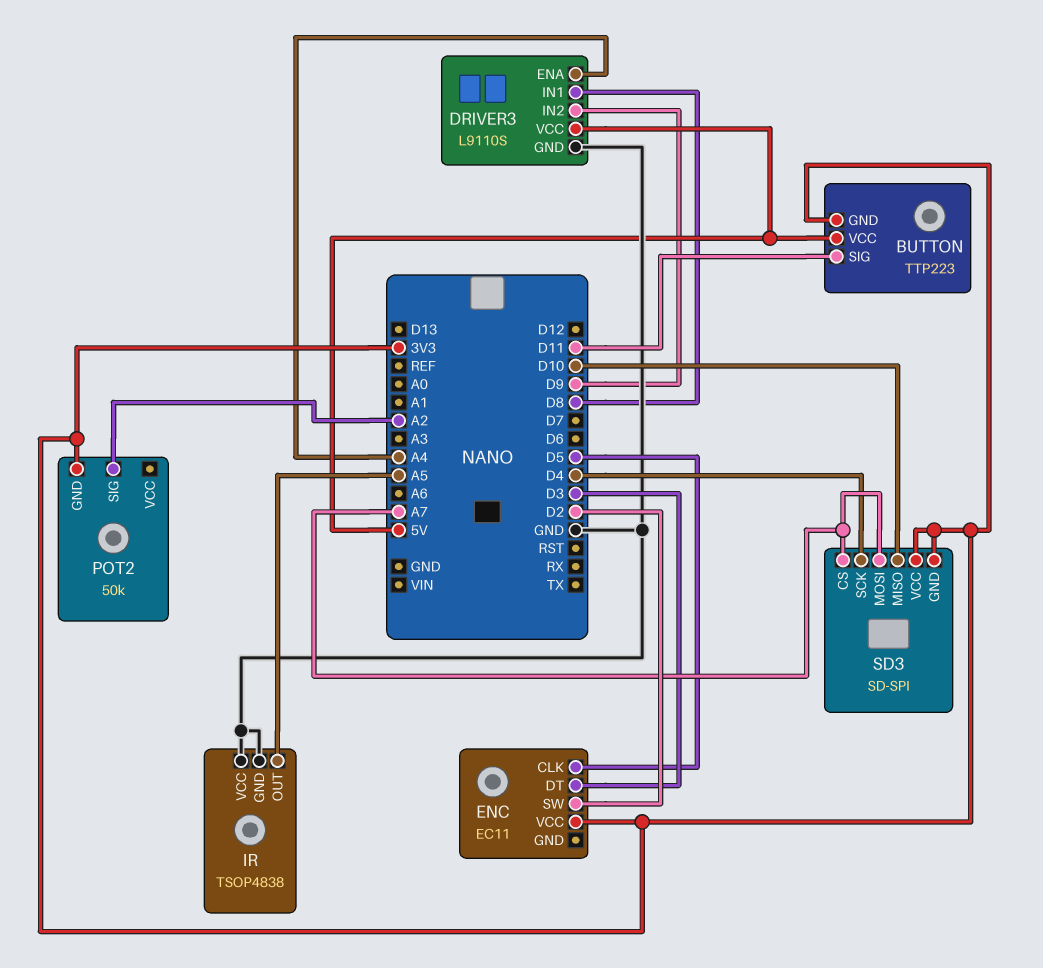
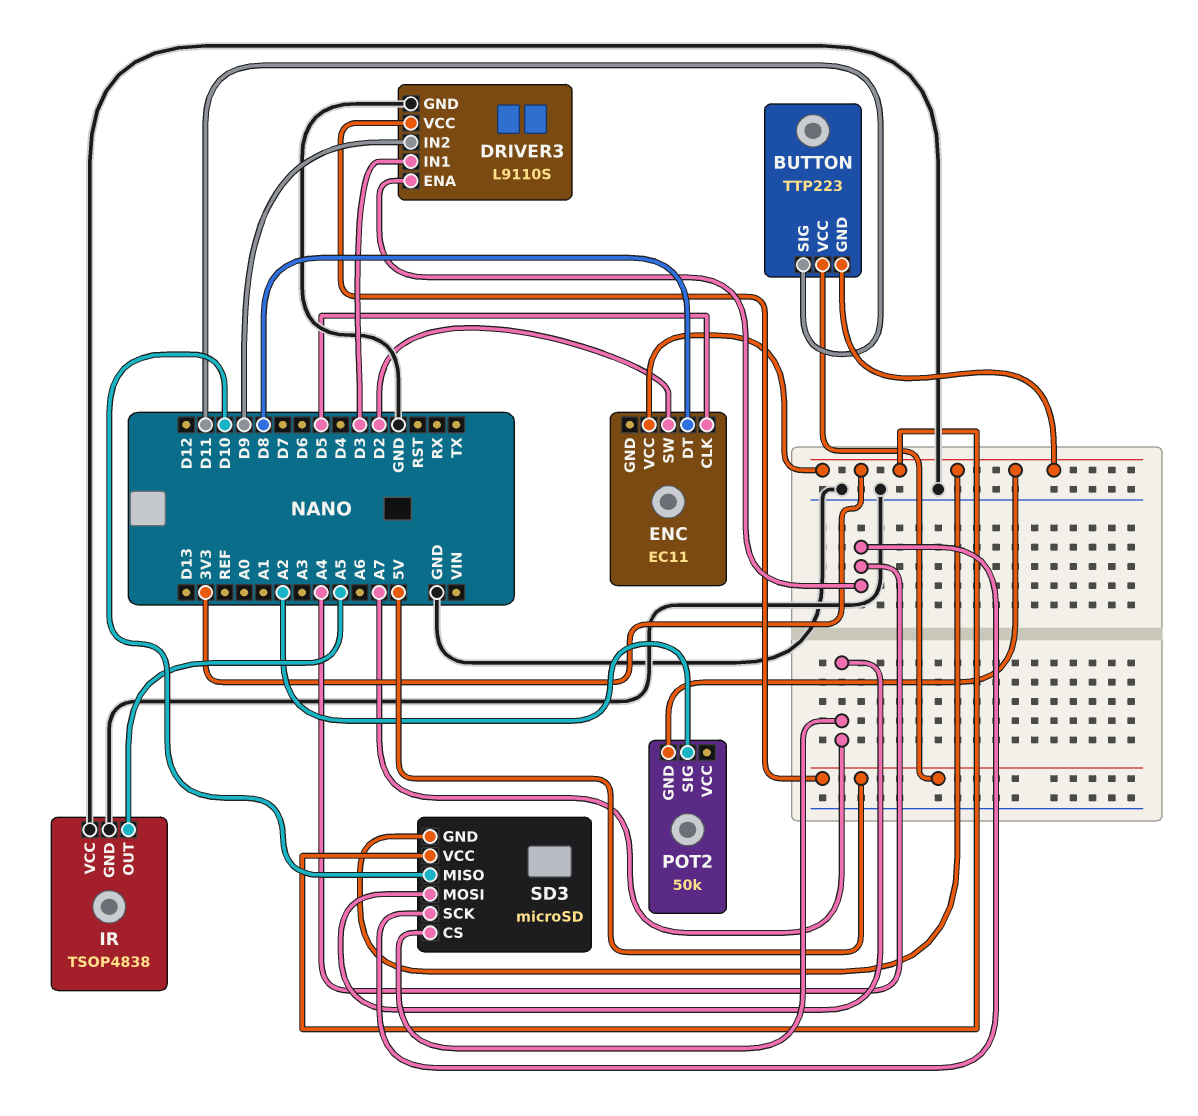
DRIVER3 pin IN1: D8 -> D3
ENC pin DT: D3 -> D8
SD3: SD-SPI -> microSD
SD3 pin SCK: D4 -> A4

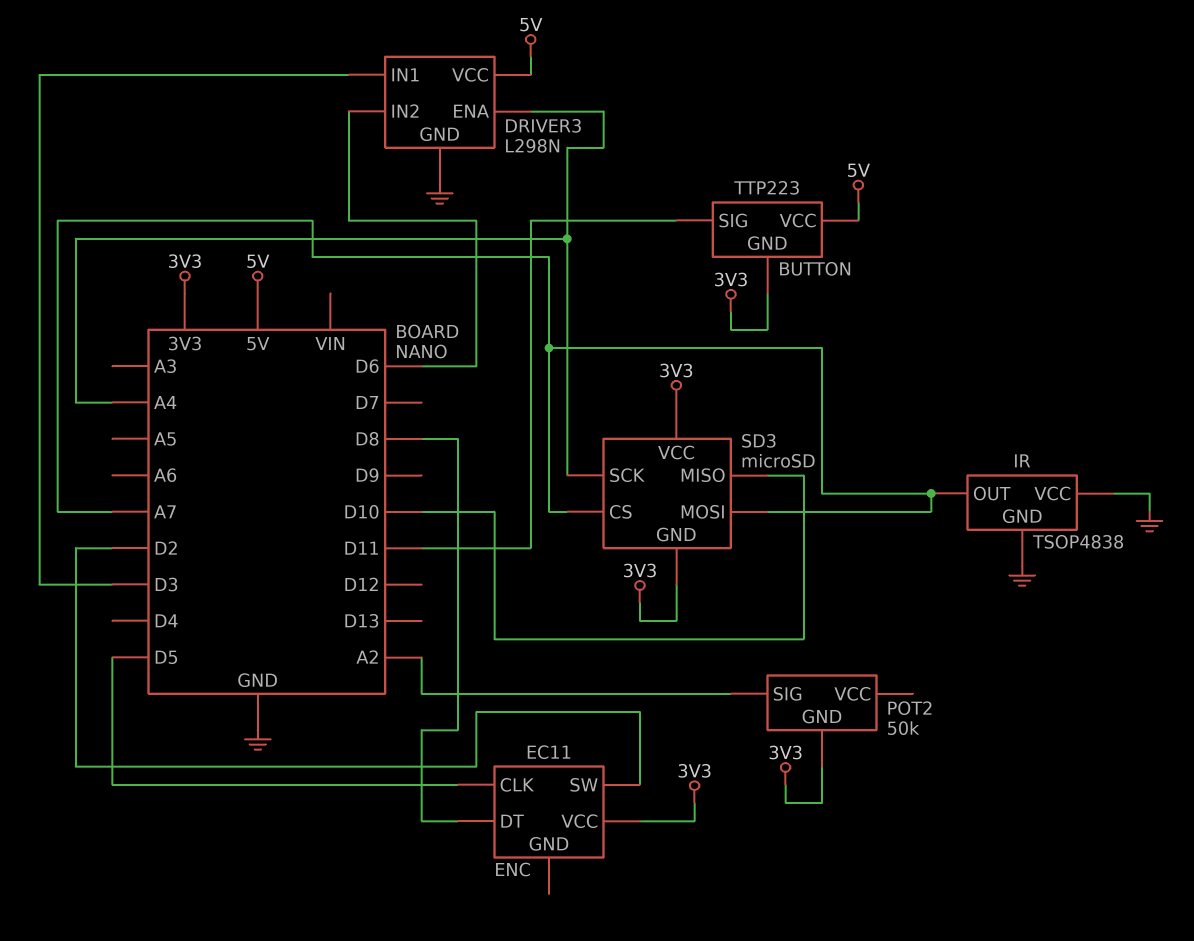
DRIVER3: L9110S -> L298N
DRIVER3 pin IN2: D9 -> D6
IR pin OUT: A5 -> A7

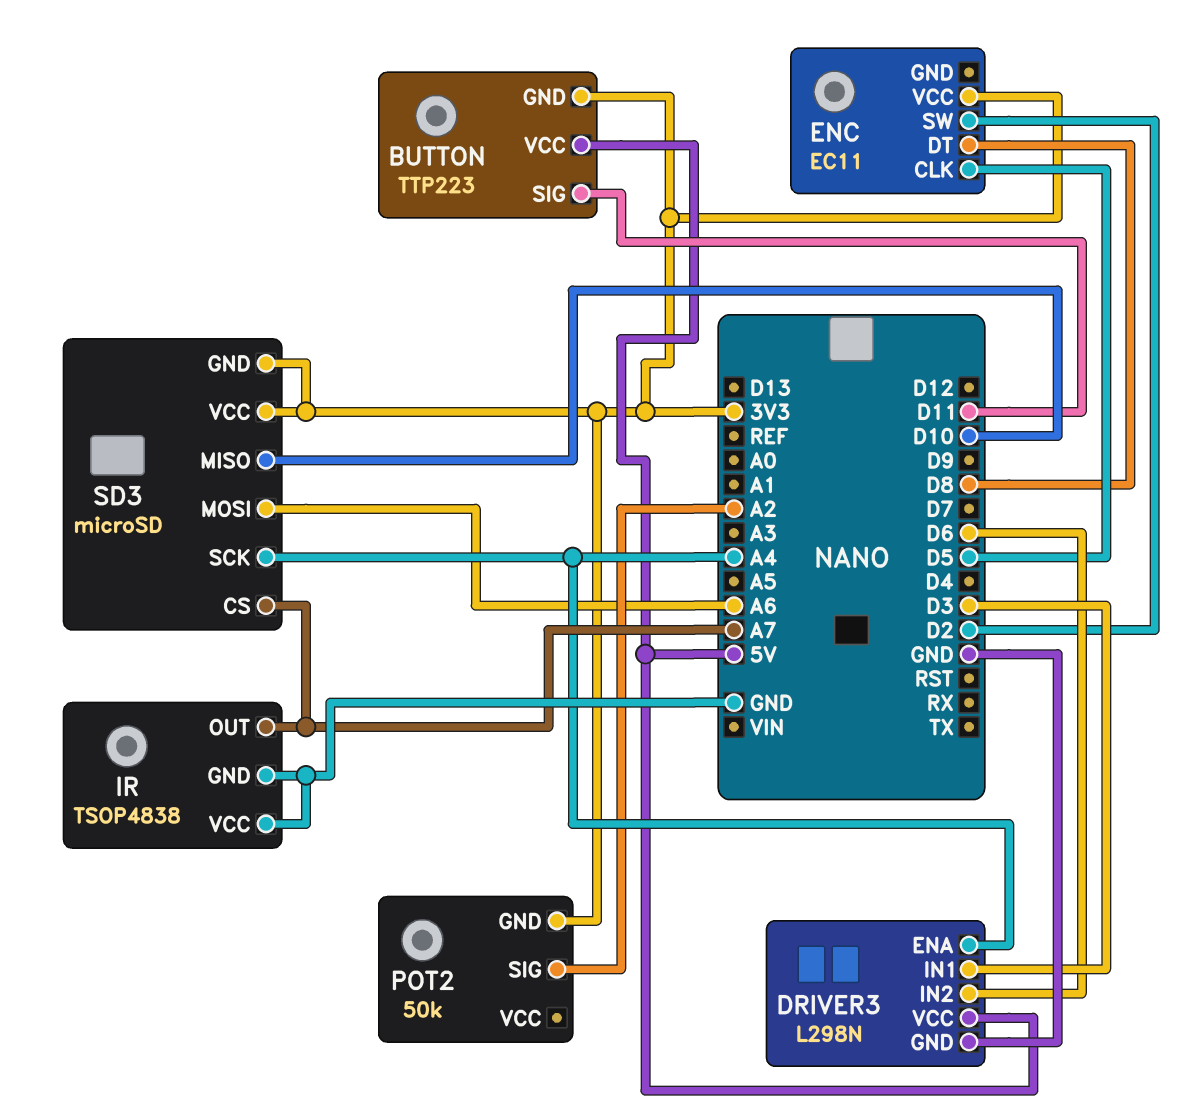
SD3 pin MOSI: A7 -> A6

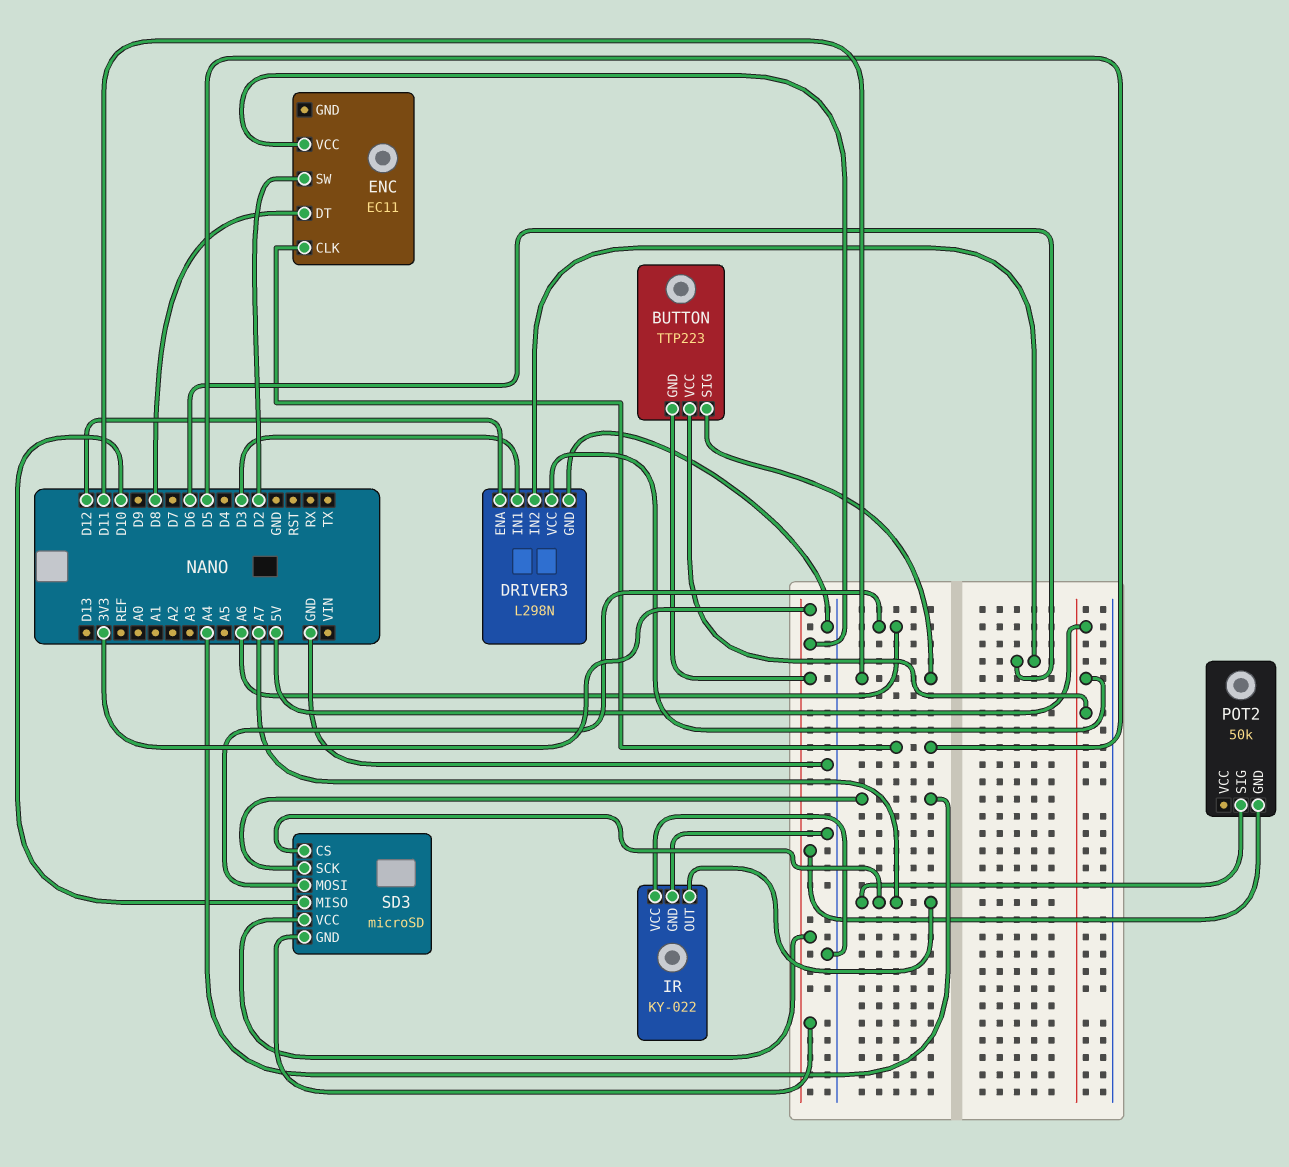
DRIVER3 pin ENA: A4 -> D12
IR: TSOP4838 -> KY-022
POT2 pin SIG: A2 -> A7

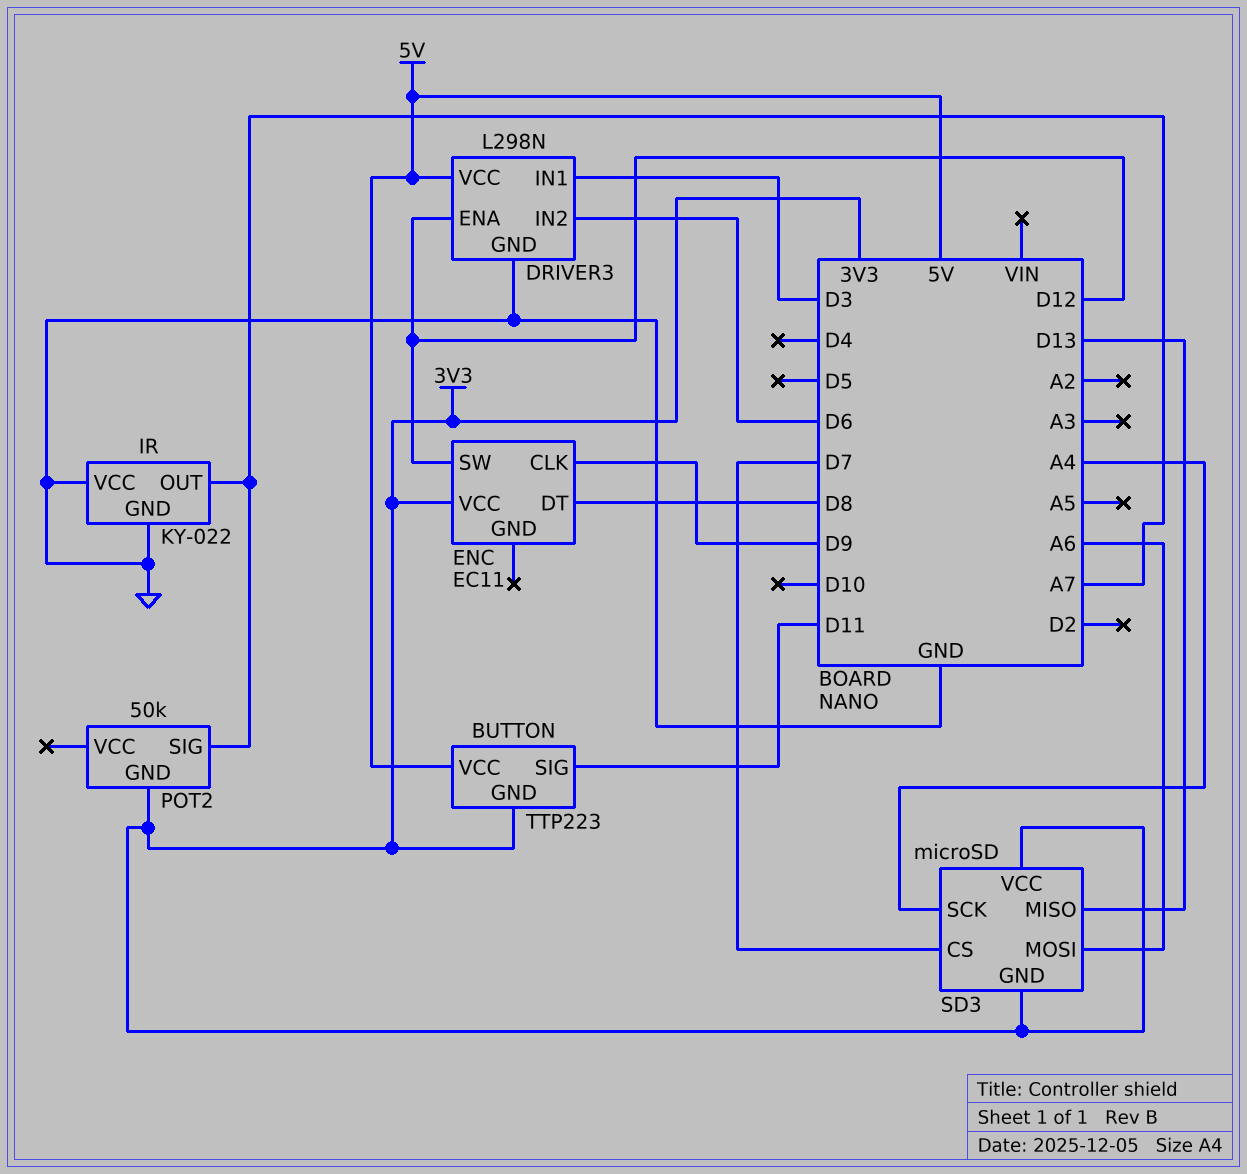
ENC pin CLK: D5 -> D9
ENC pin SW: D2 -> D12
SD3 pin CS: A7 -> D7
SD3 pin MISO: D10 -> D13

